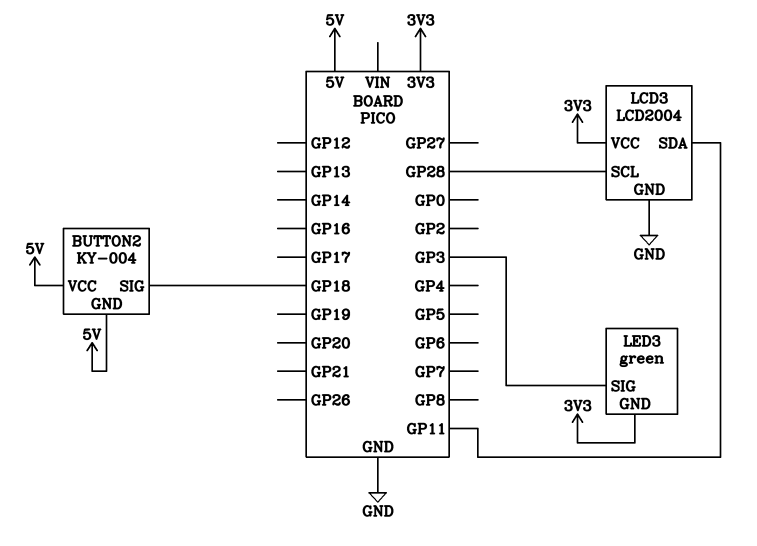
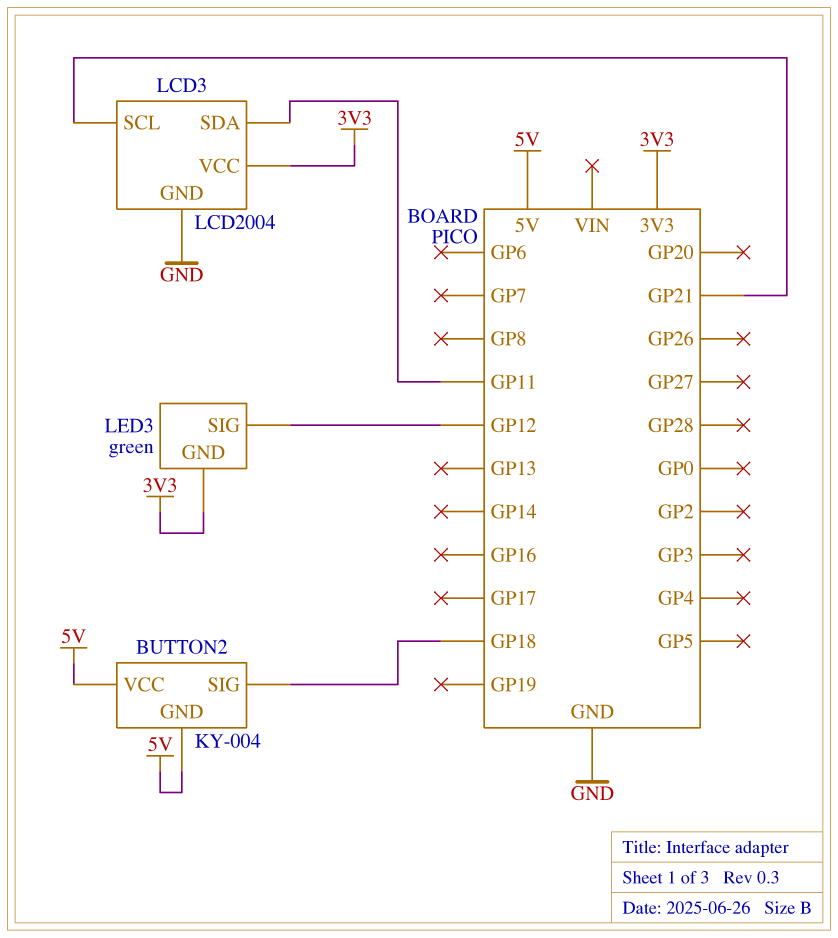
LCD3 pin SCL: GP28 -> GP21
LED3 pin SIG: GP3 -> GP12

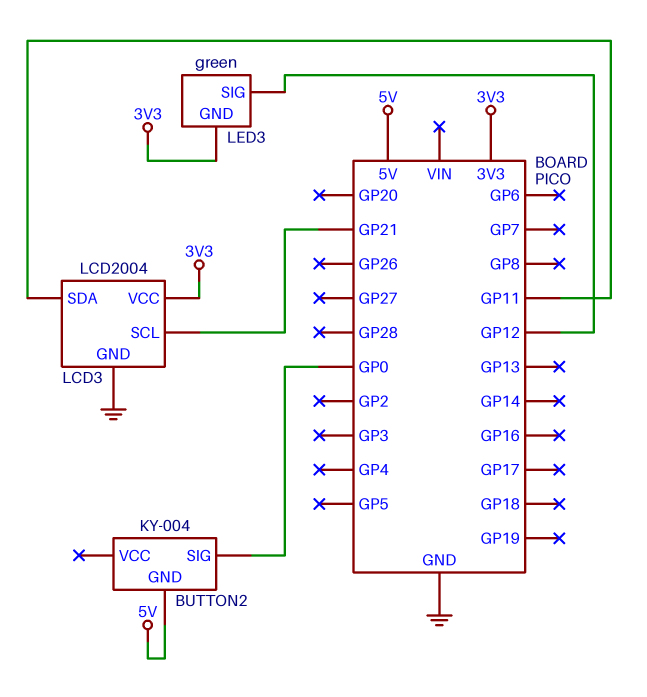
BUTTON2 pin SIG: GP18 -> GP0
BUTTON2 pin VCC: 5V -> none

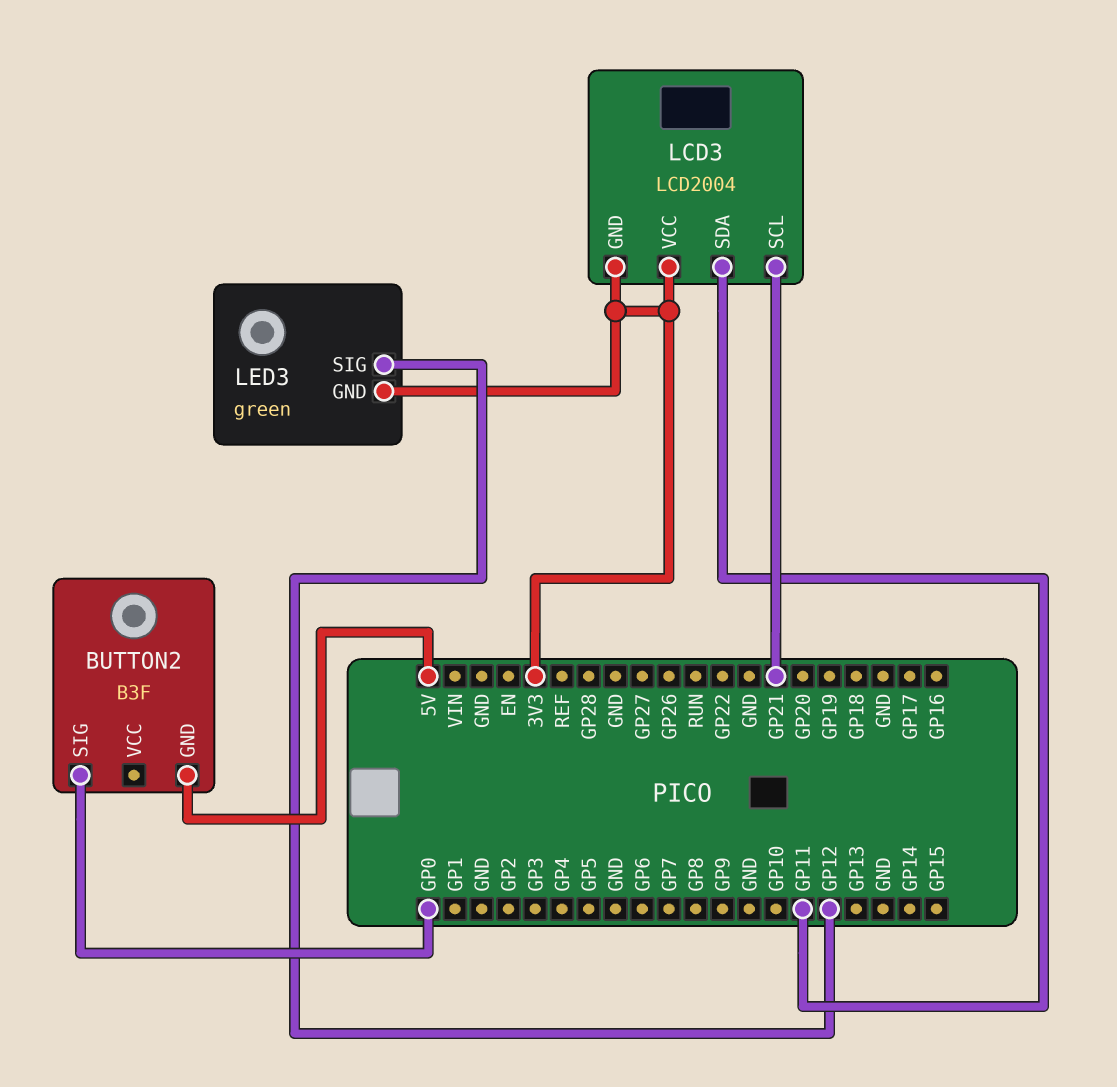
BUTTON2: KY-004 -> B3F
LCD3 pin GND: GND -> 3V3

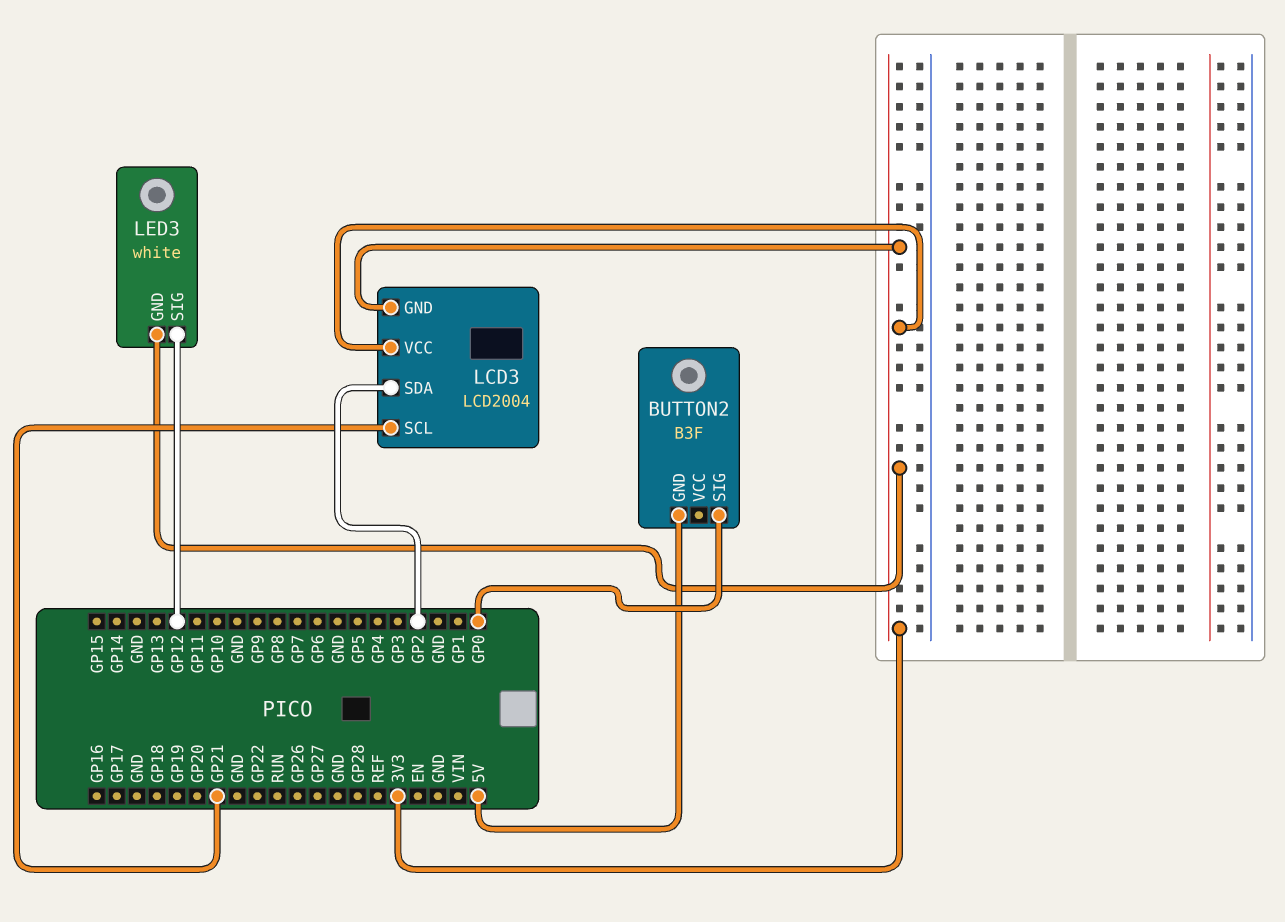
LCD3 pin SDA: GP11 -> GP2
LED3: green -> white

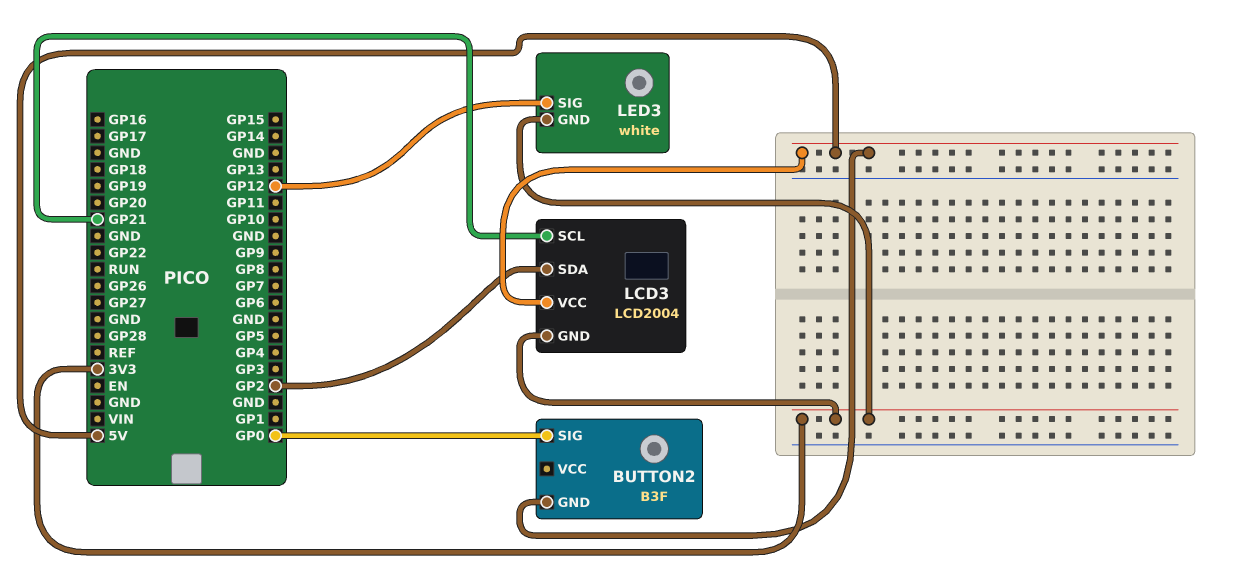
LCD3 pin VCC: 3V3 -> 5V

